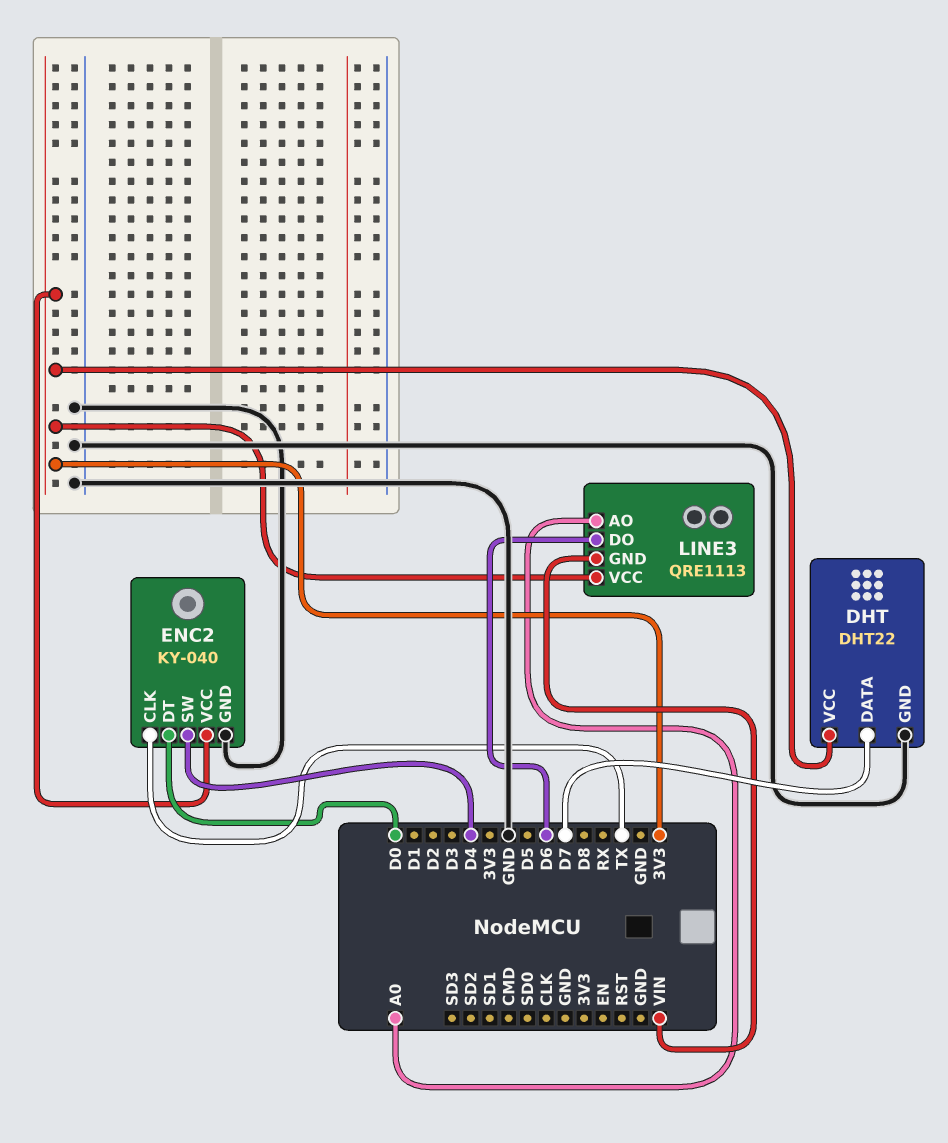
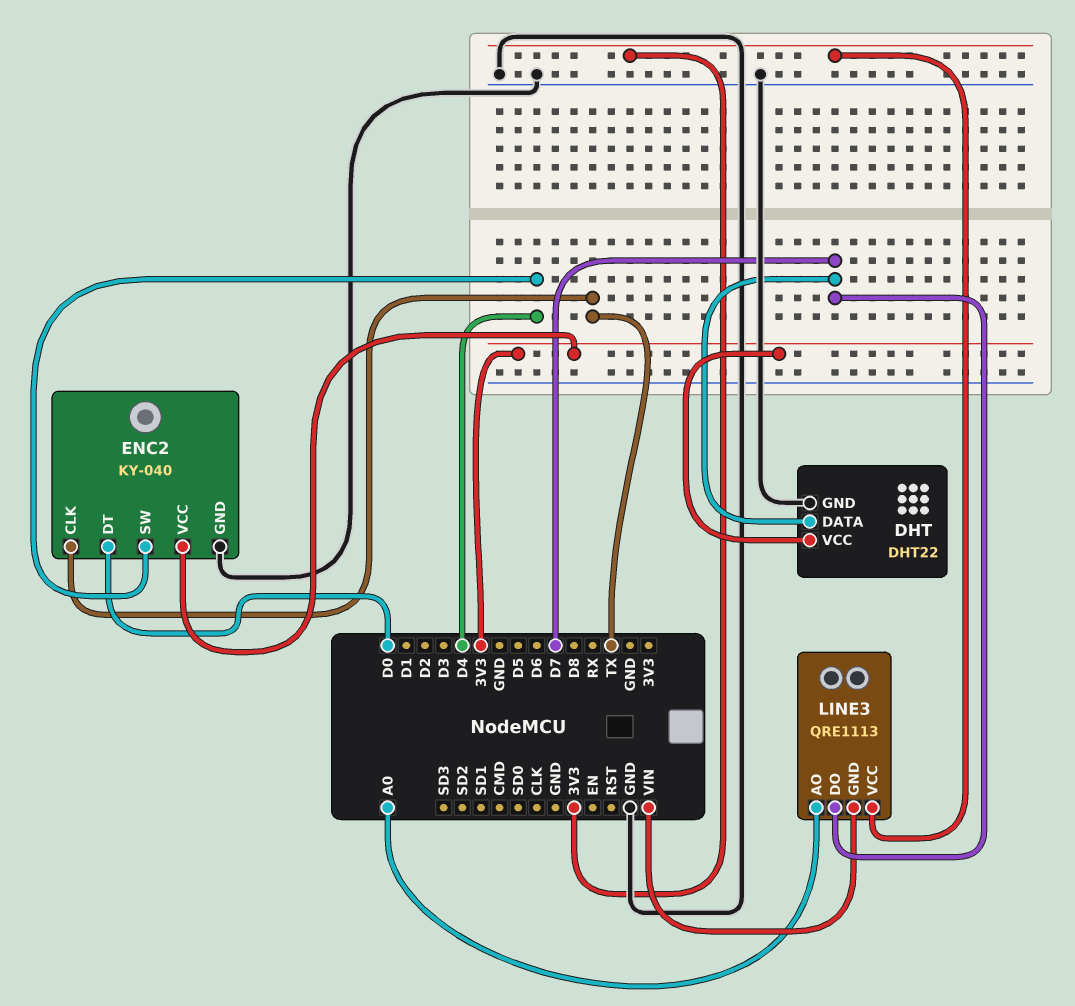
LINE3 pin DO: D6 -> D7

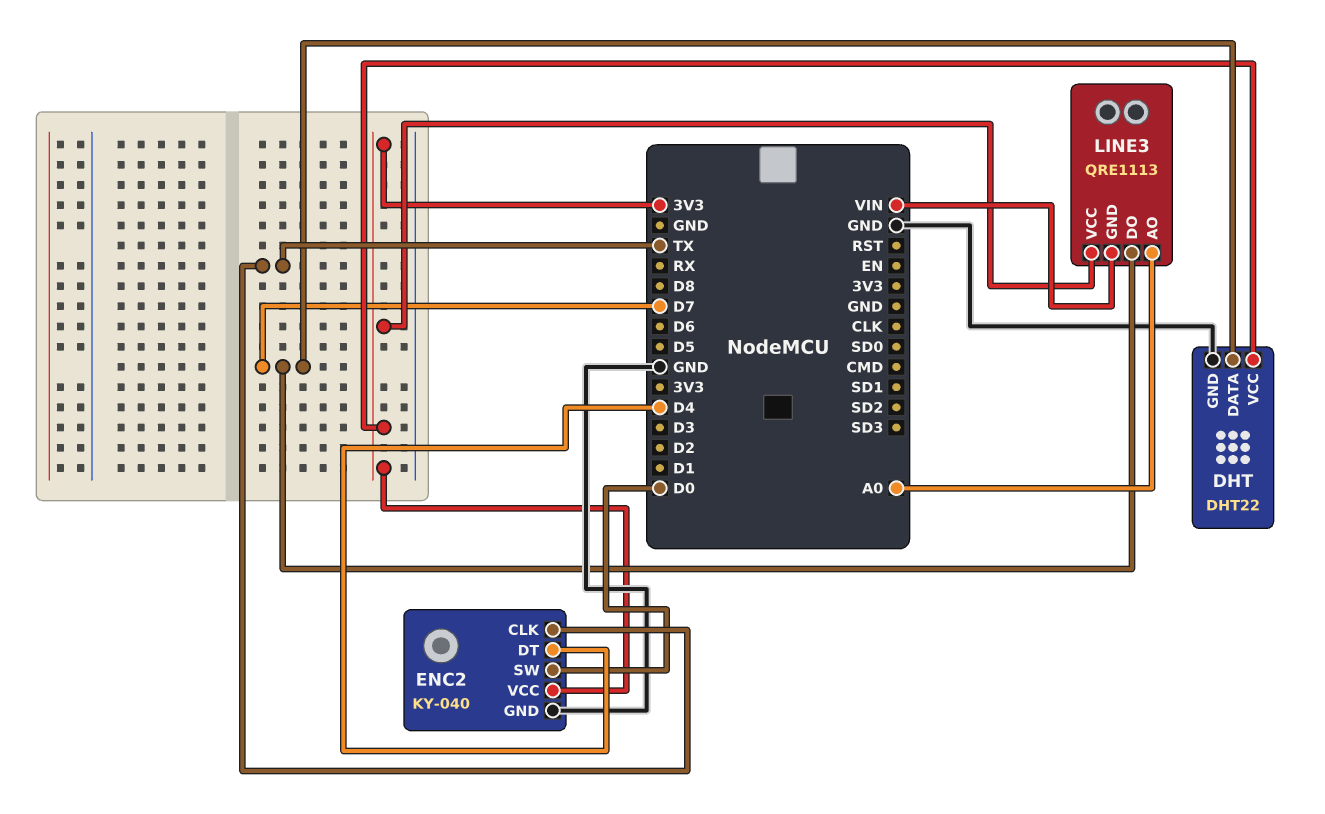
ENC2 pin DT: D0 -> D4
ENC2 pin SW: D4 -> D0

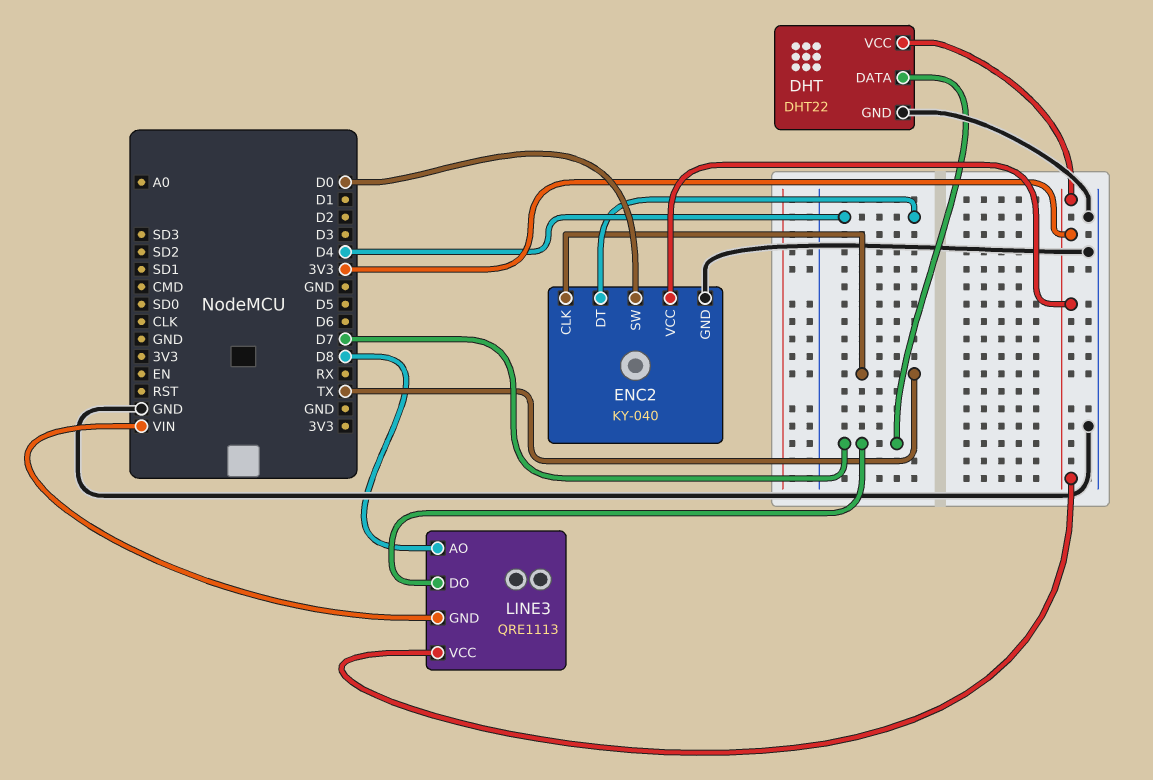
LINE3 pin AO: A0 -> D8

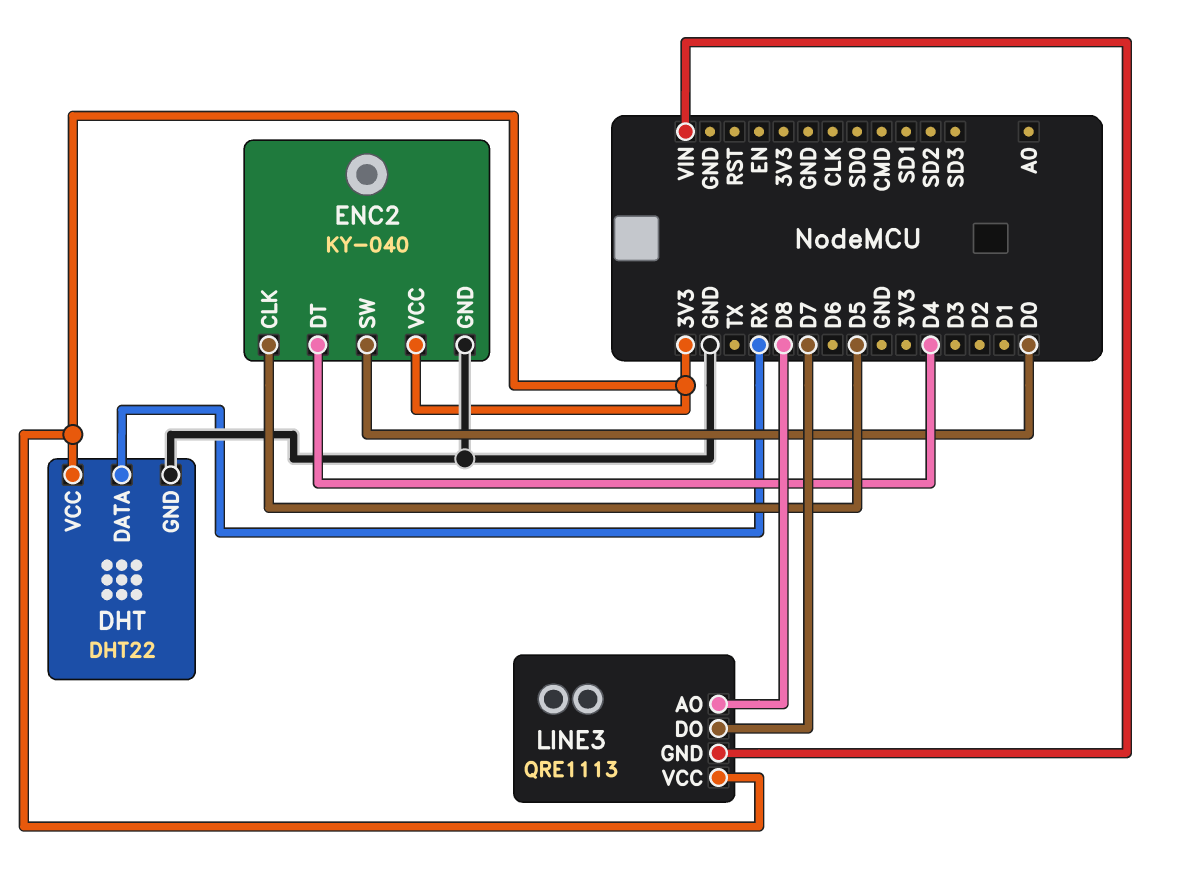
DHT pin DATA: D7 -> RX
ENC2 pin CLK: TX -> D5

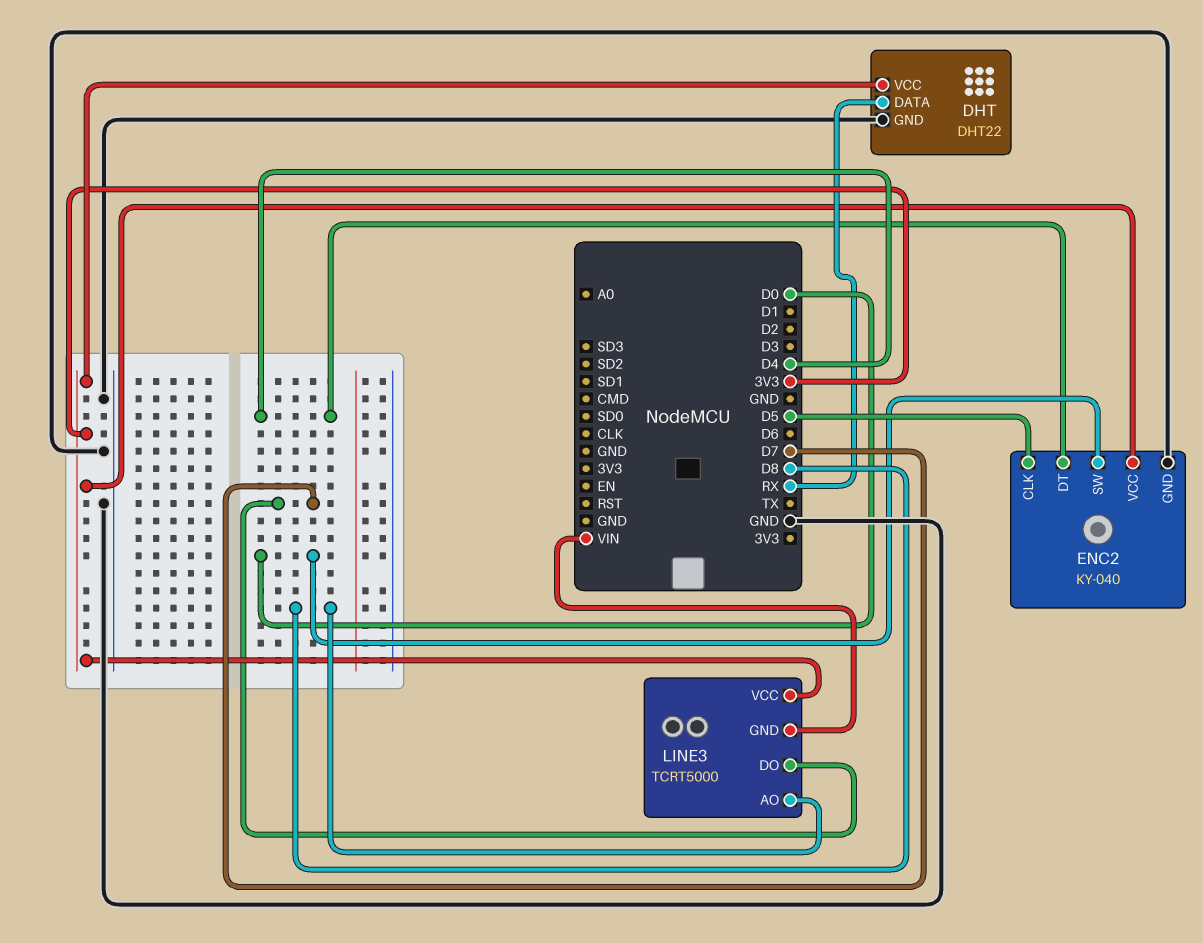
LINE3: QRE1113 -> TCRT5000

